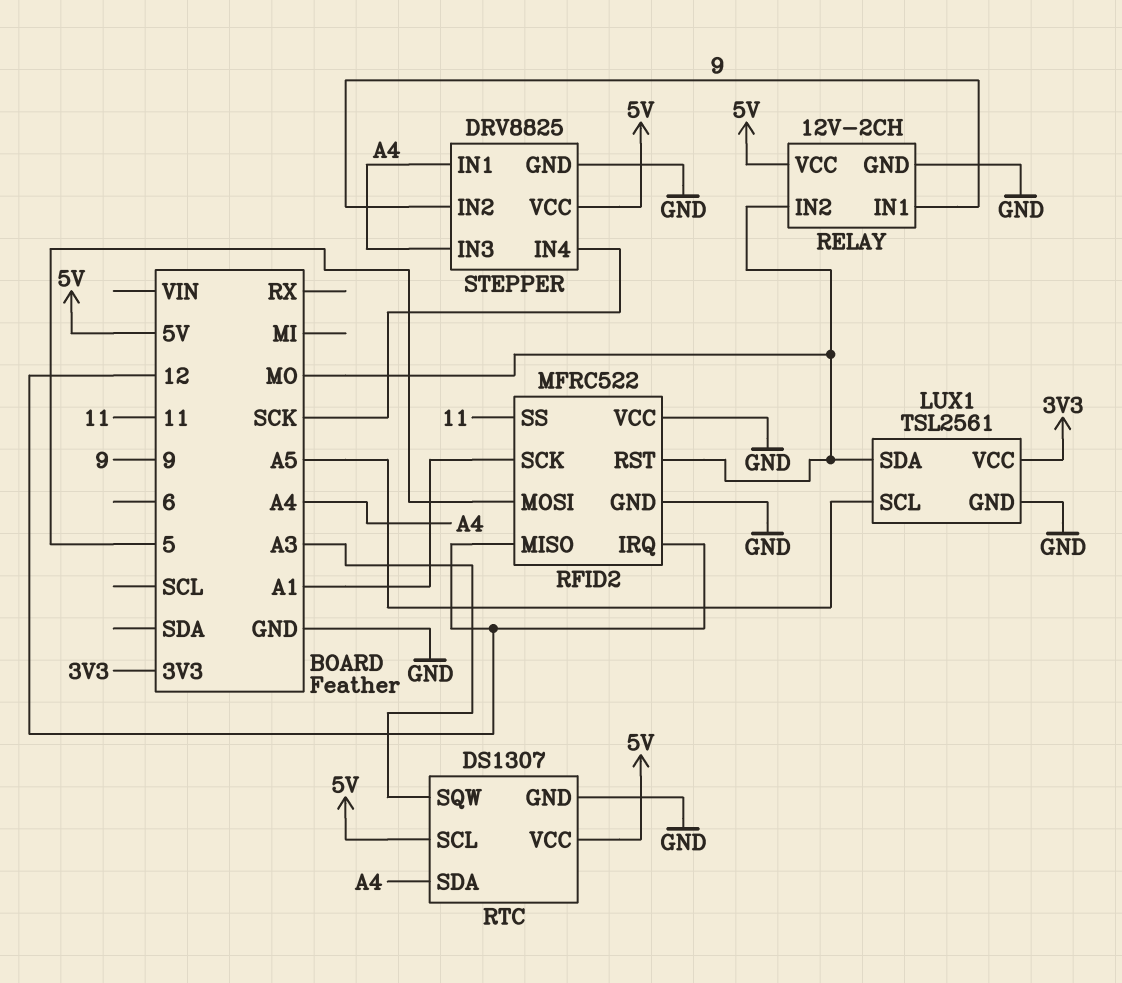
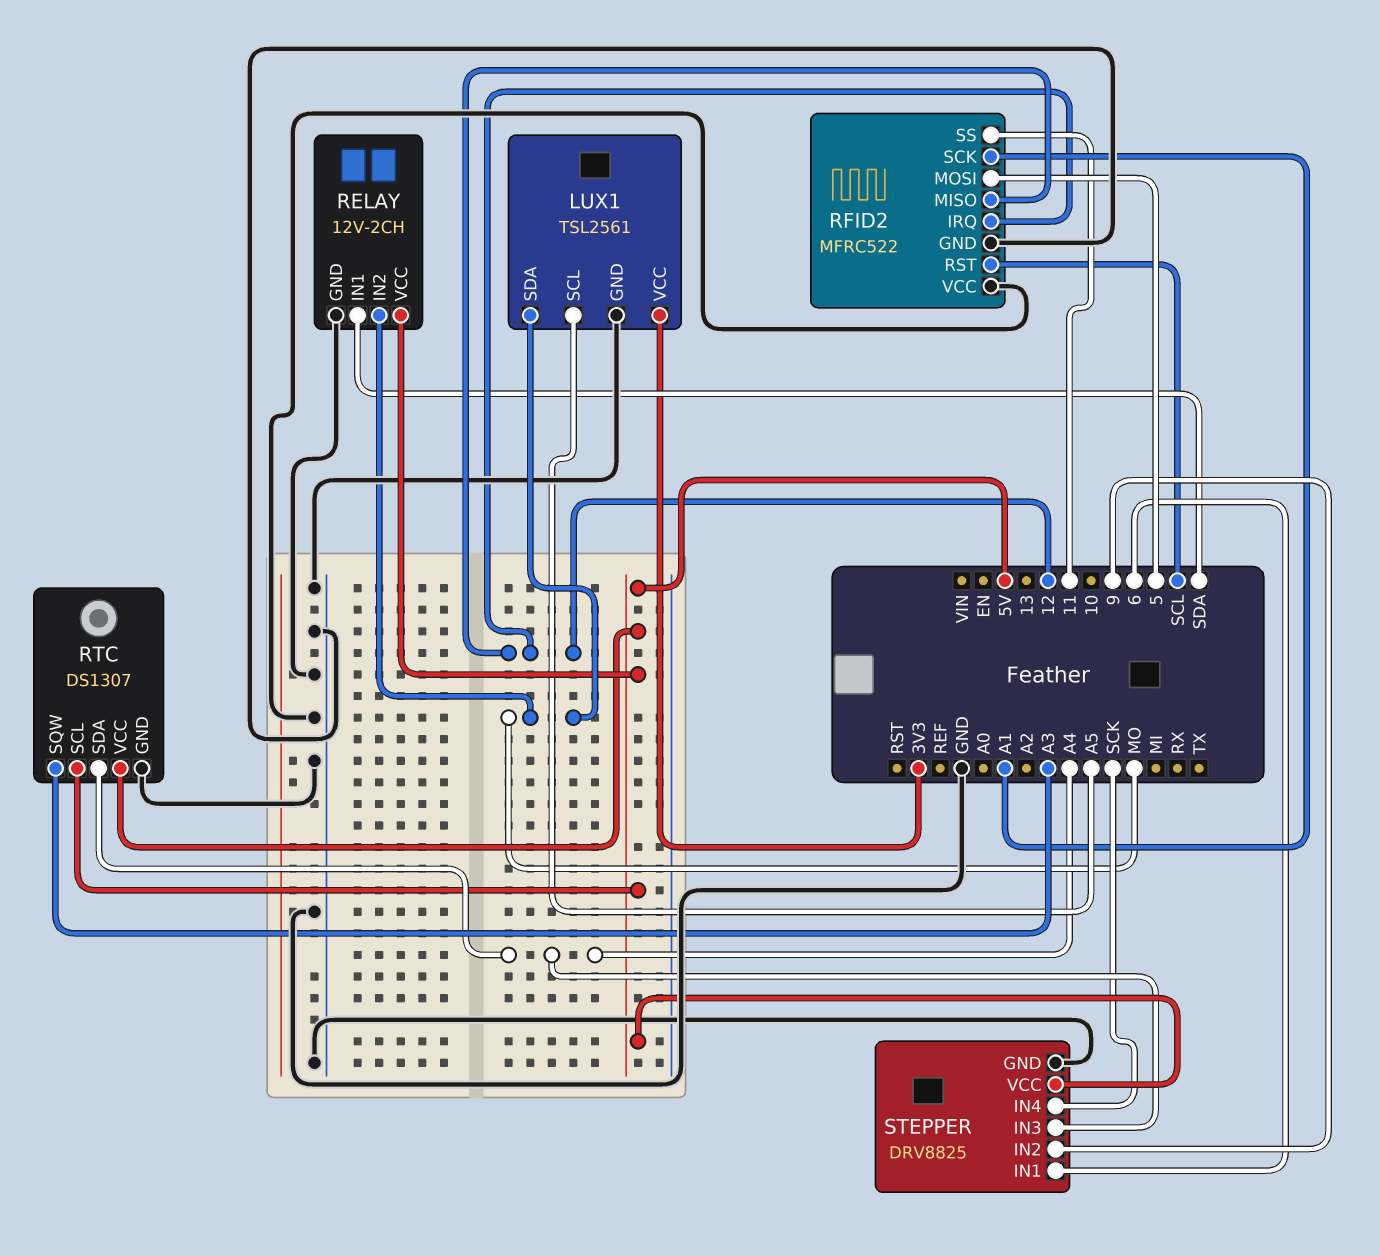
RELAY pin IN1: 9 -> SDA
RFID2 pin RST: MO -> SCL
STEPPER pin IN1: A4 -> 6

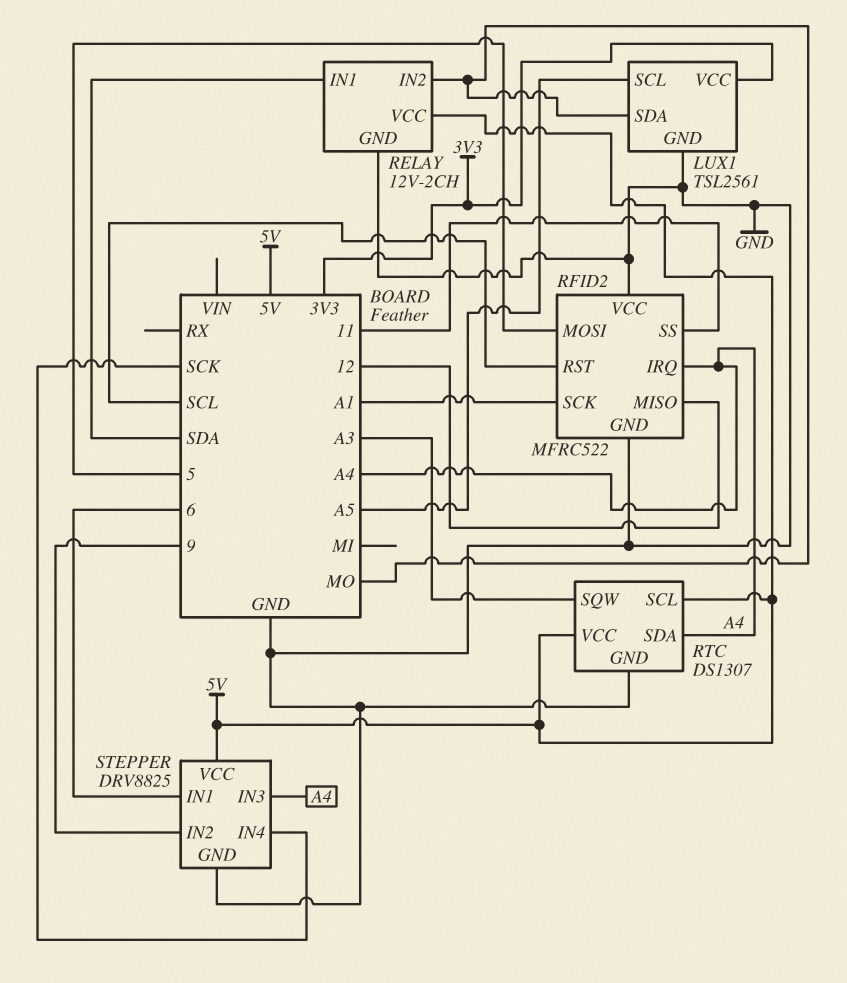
RFID2 pin IRQ: 12 -> A4

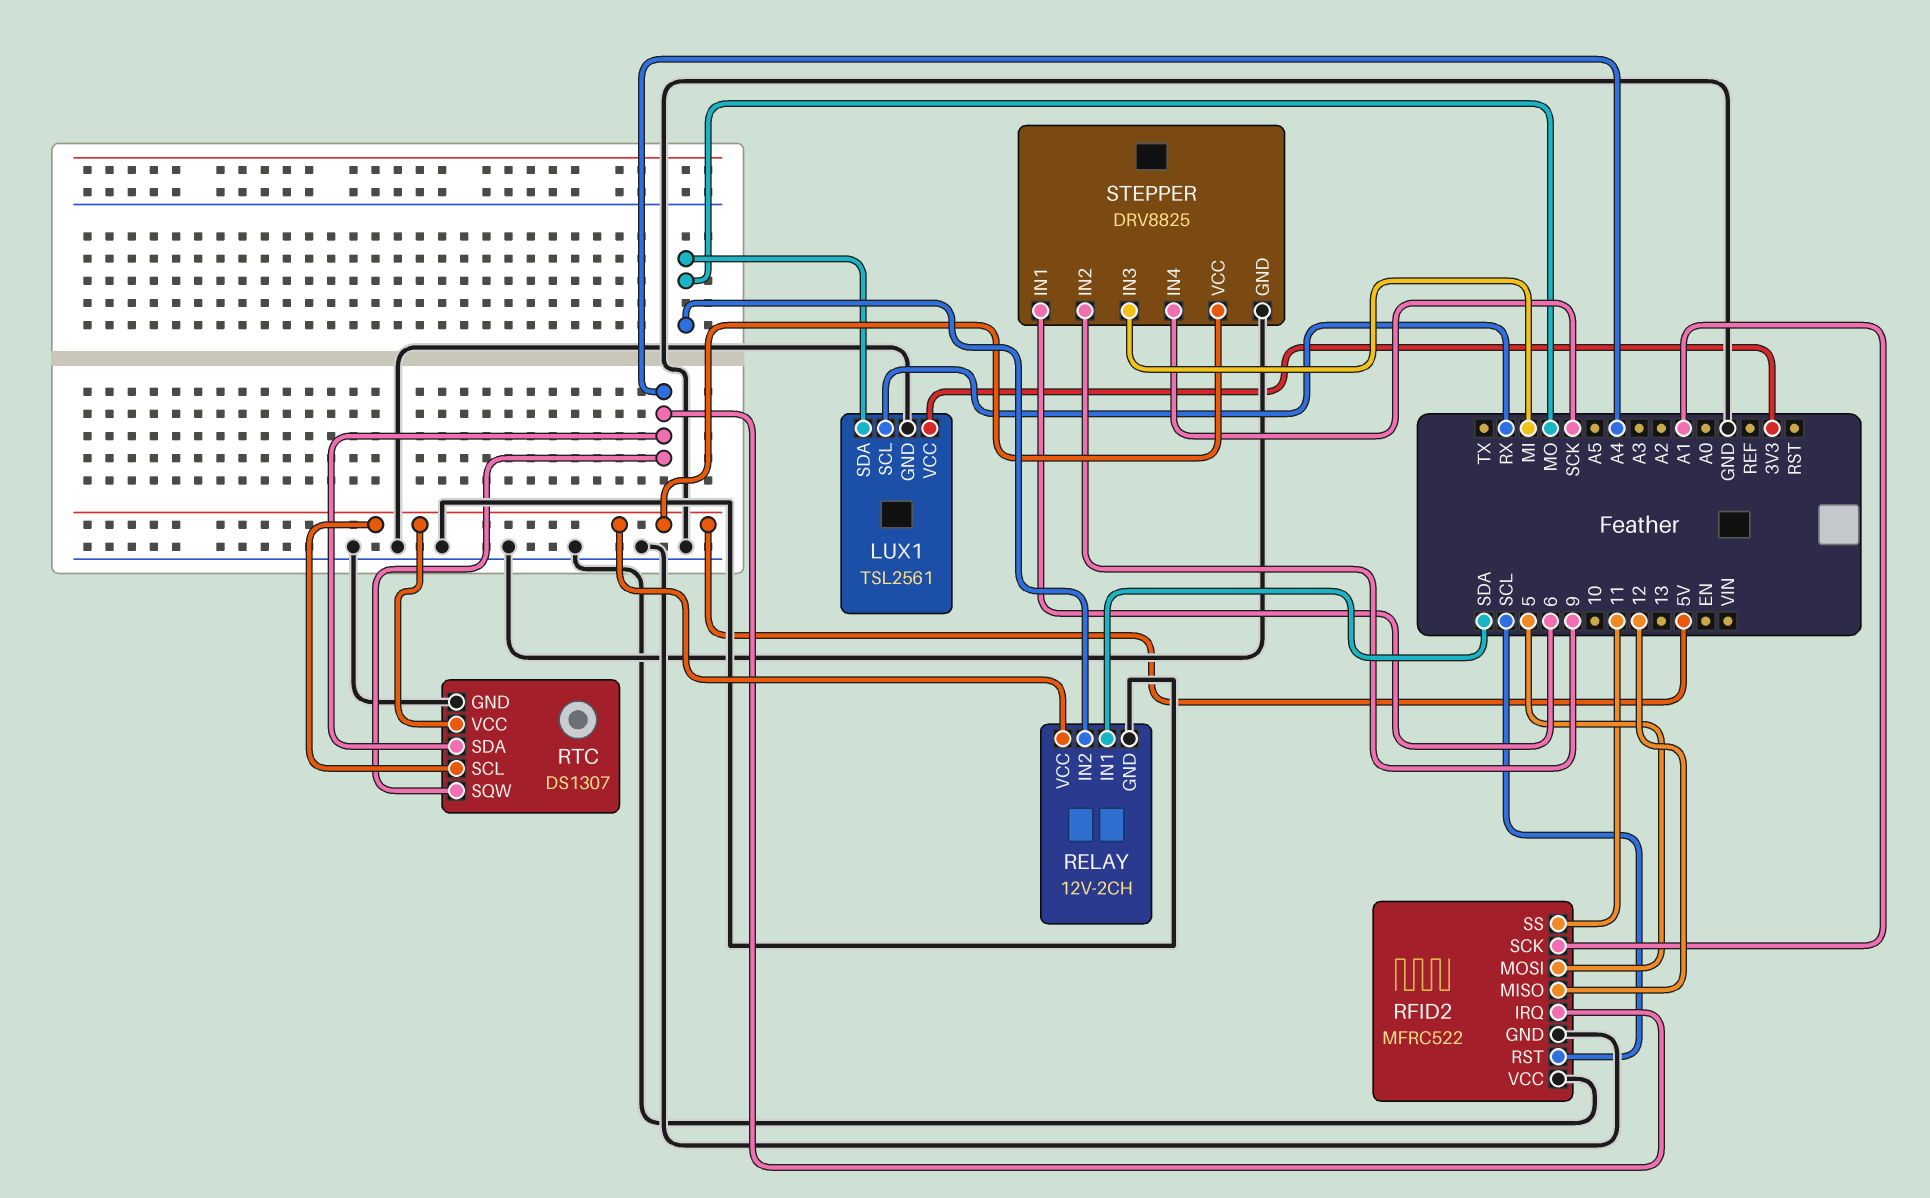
LUX1 pin SCL: A5 -> RX
RTC pin SQW: A3 -> A4
STEPPER pin IN3: A4 -> MI

